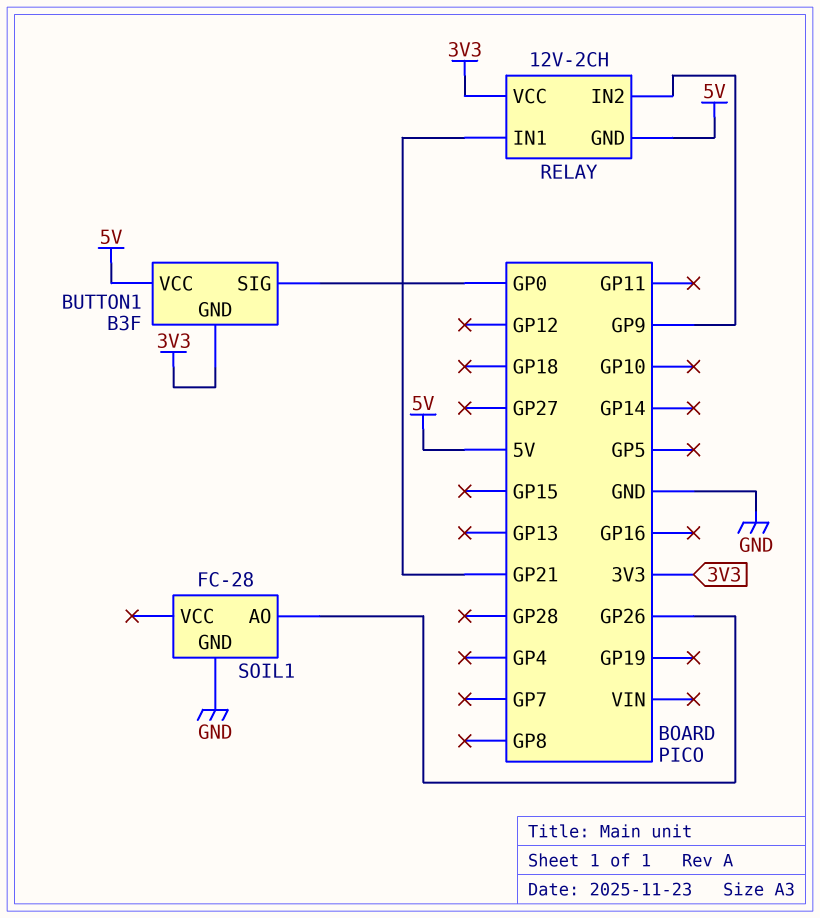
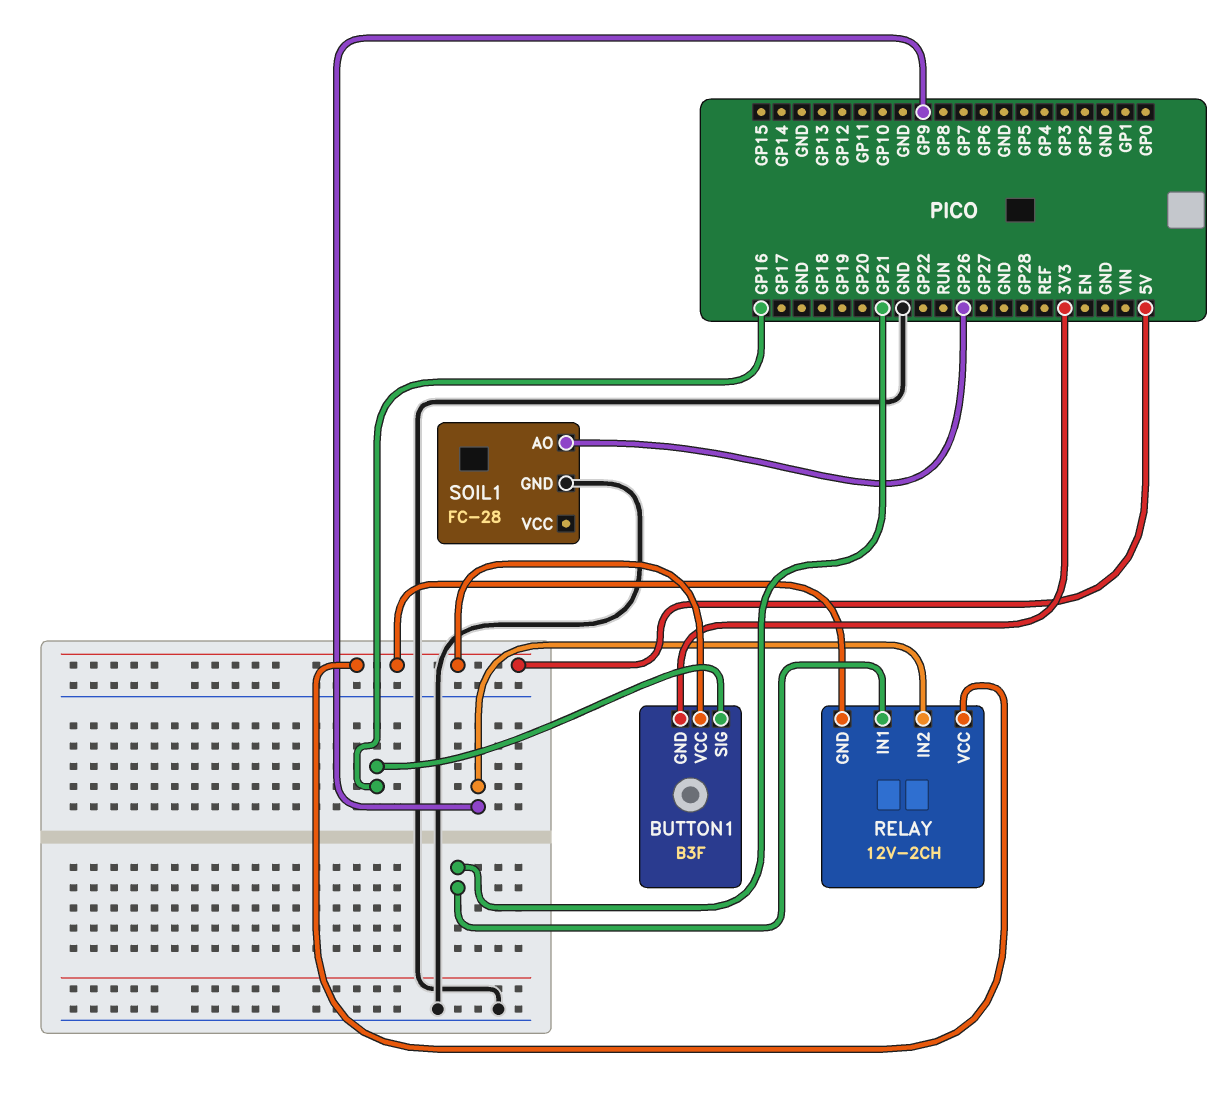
BUTTON1 pin SIG: GP0 -> GP16
RELAY pin VCC: 3V3 -> 5V

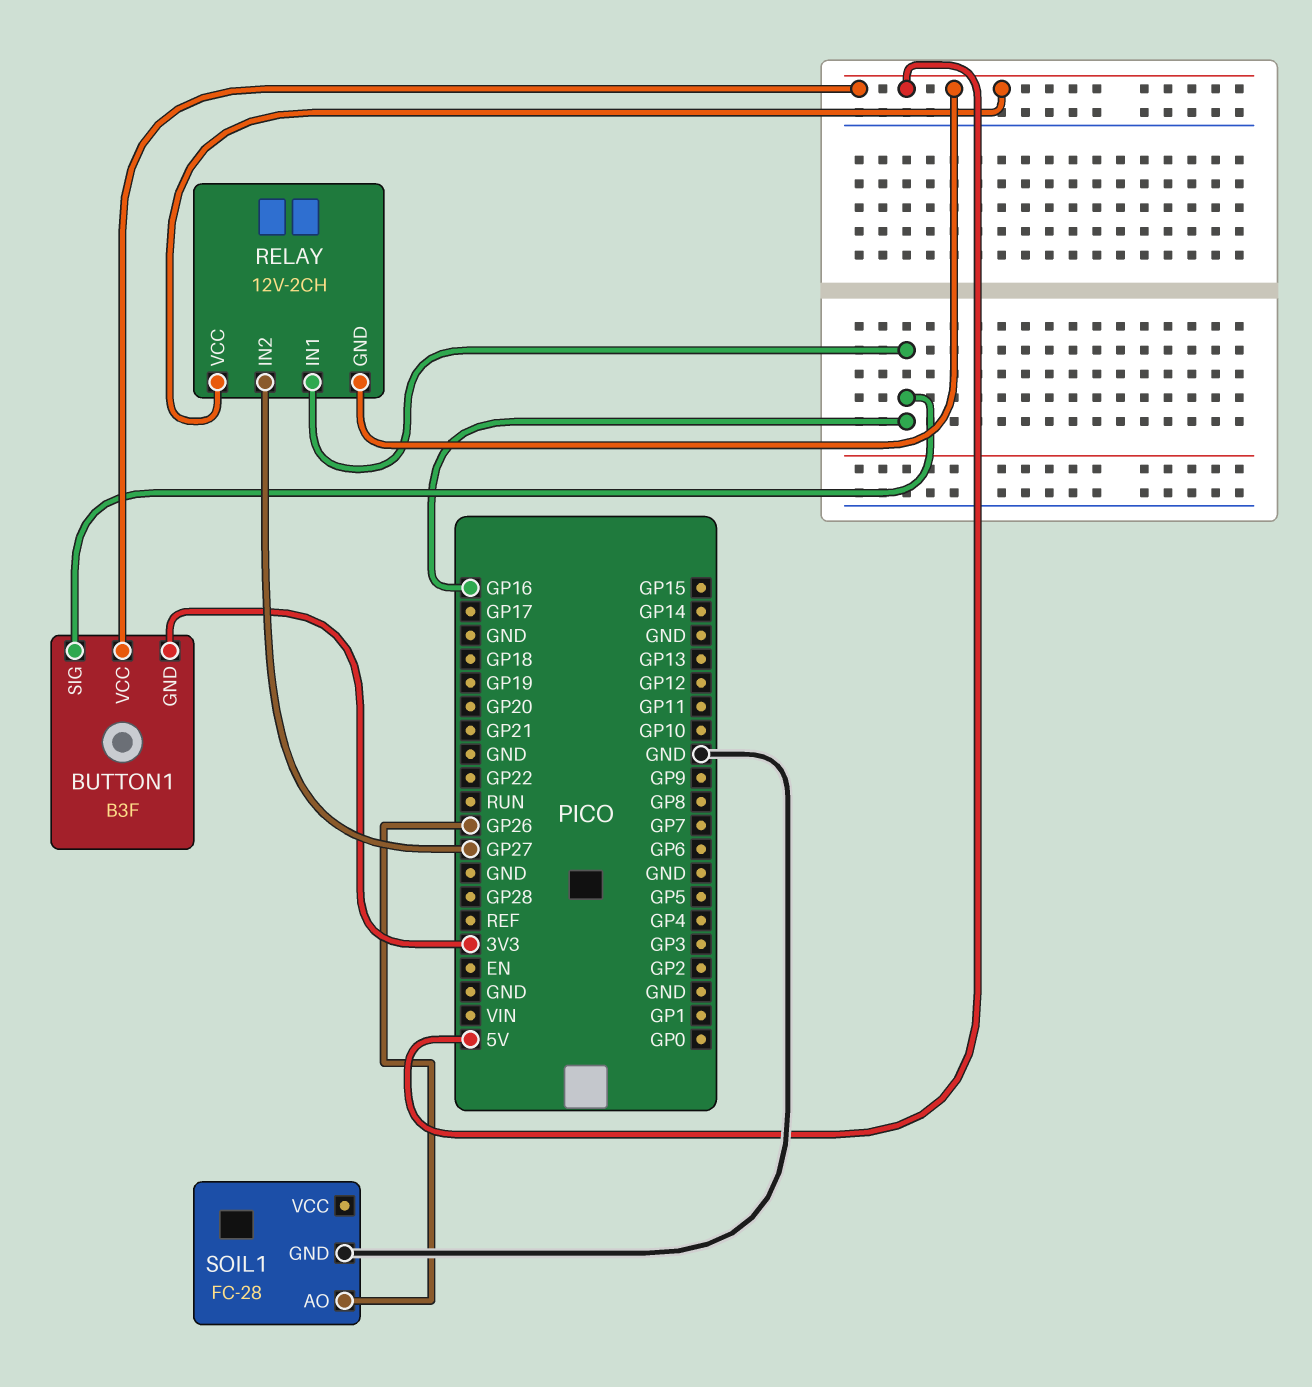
RELAY pin IN1: GP21 -> GP16
RELAY pin IN2: GP9 -> GP27

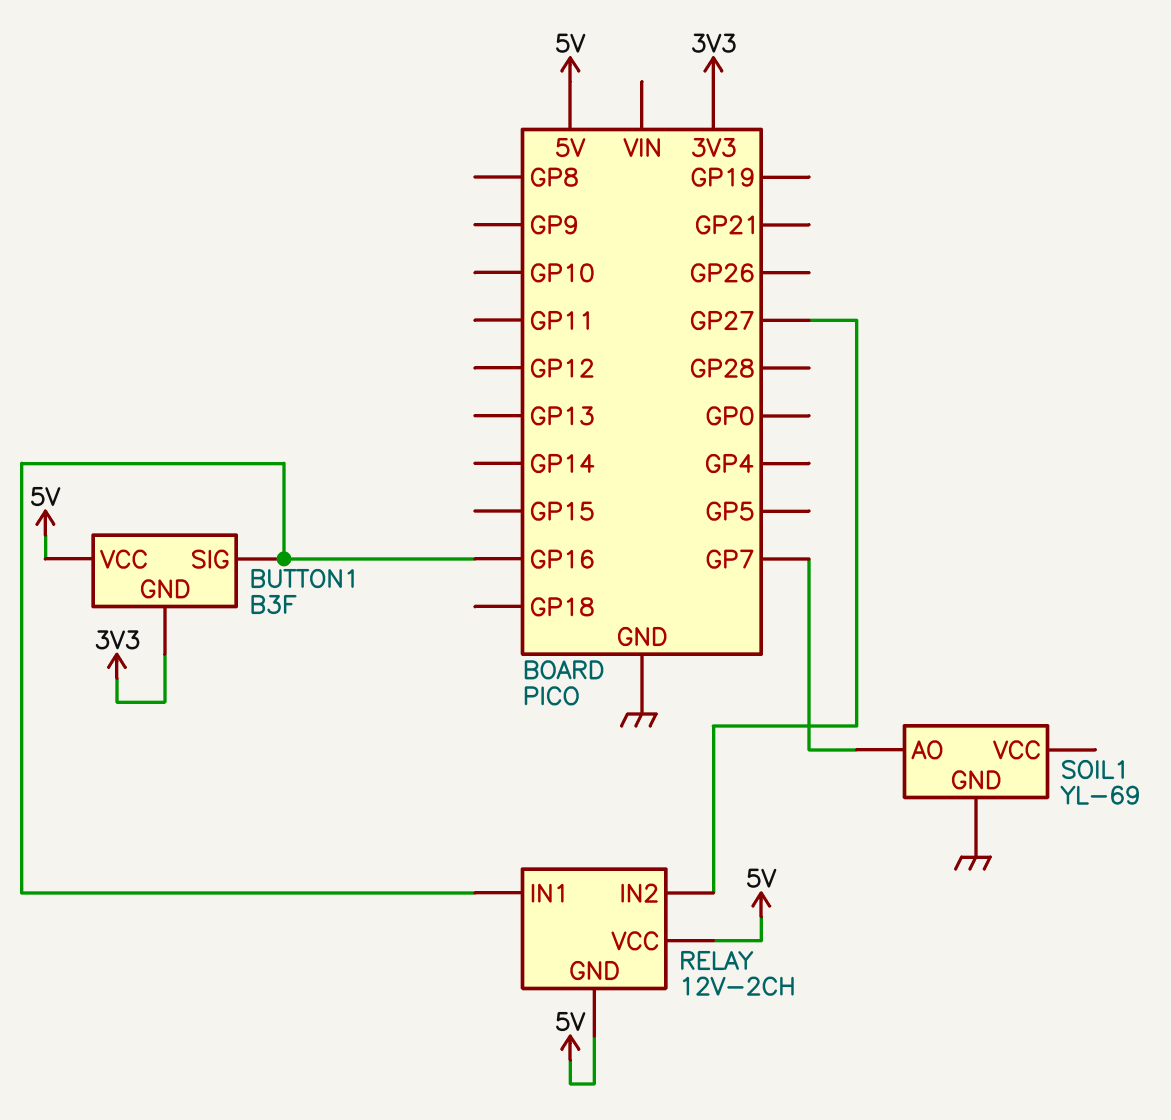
SOIL1: FC-28 -> YL-69
SOIL1 pin AO: GP26 -> GP7

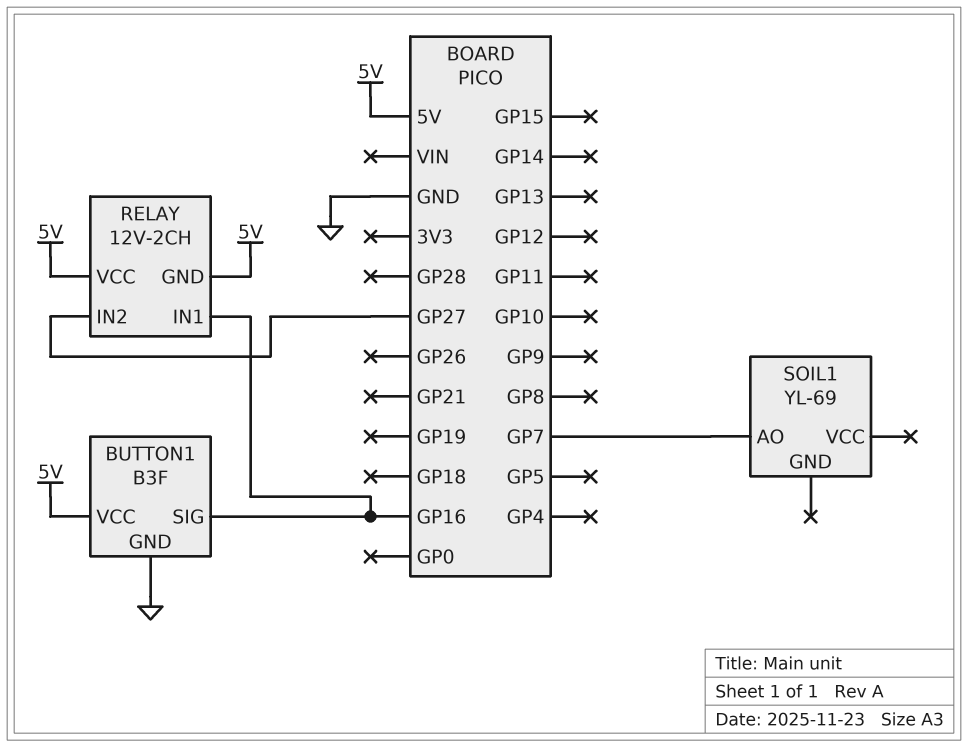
BUTTON1 pin GND: 3V3 -> GND
SOIL1 pin GND: GND -> none

